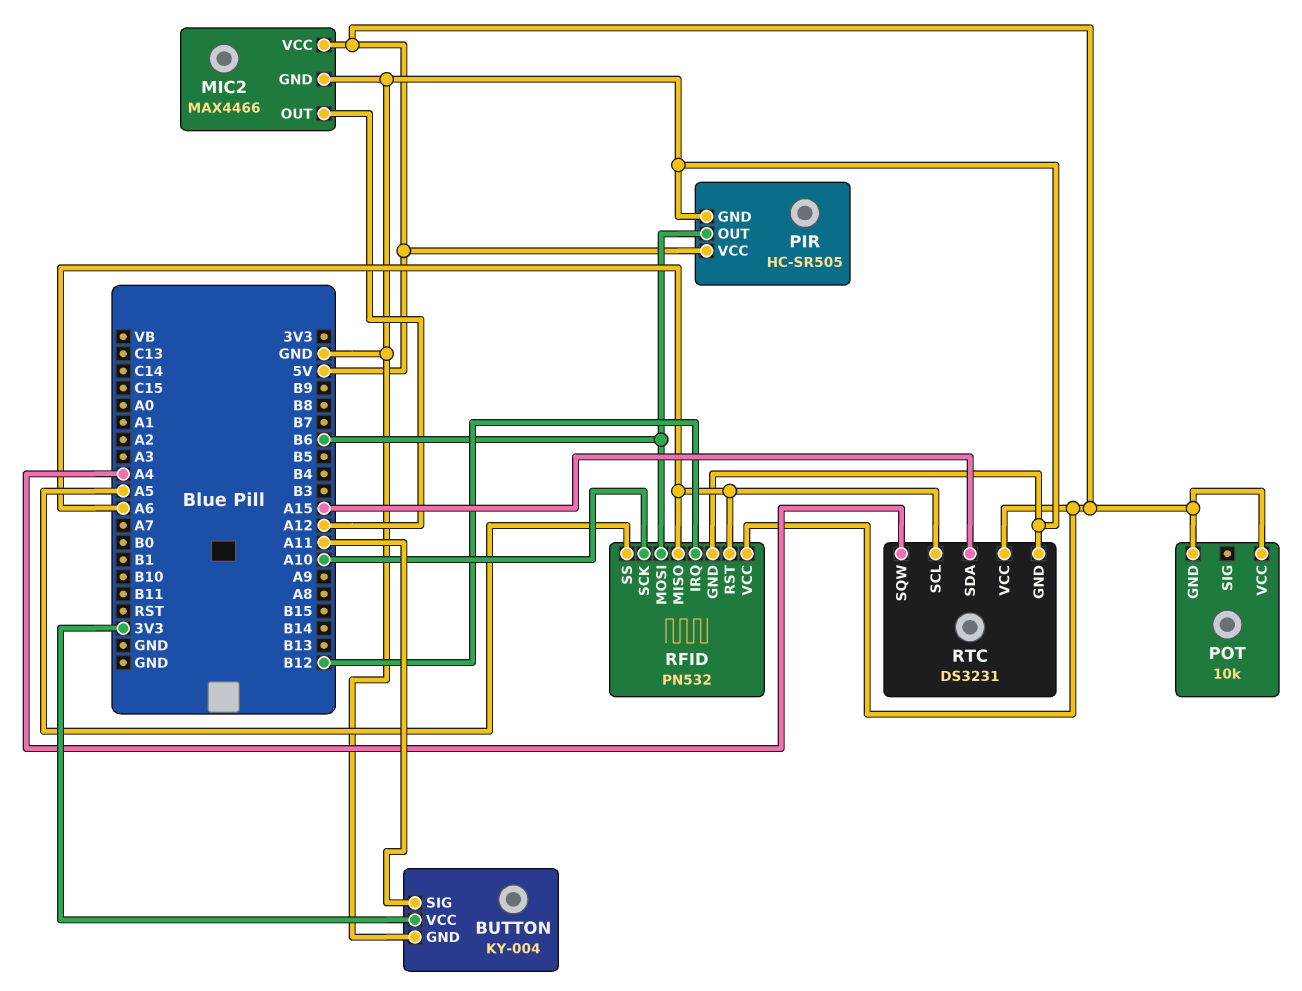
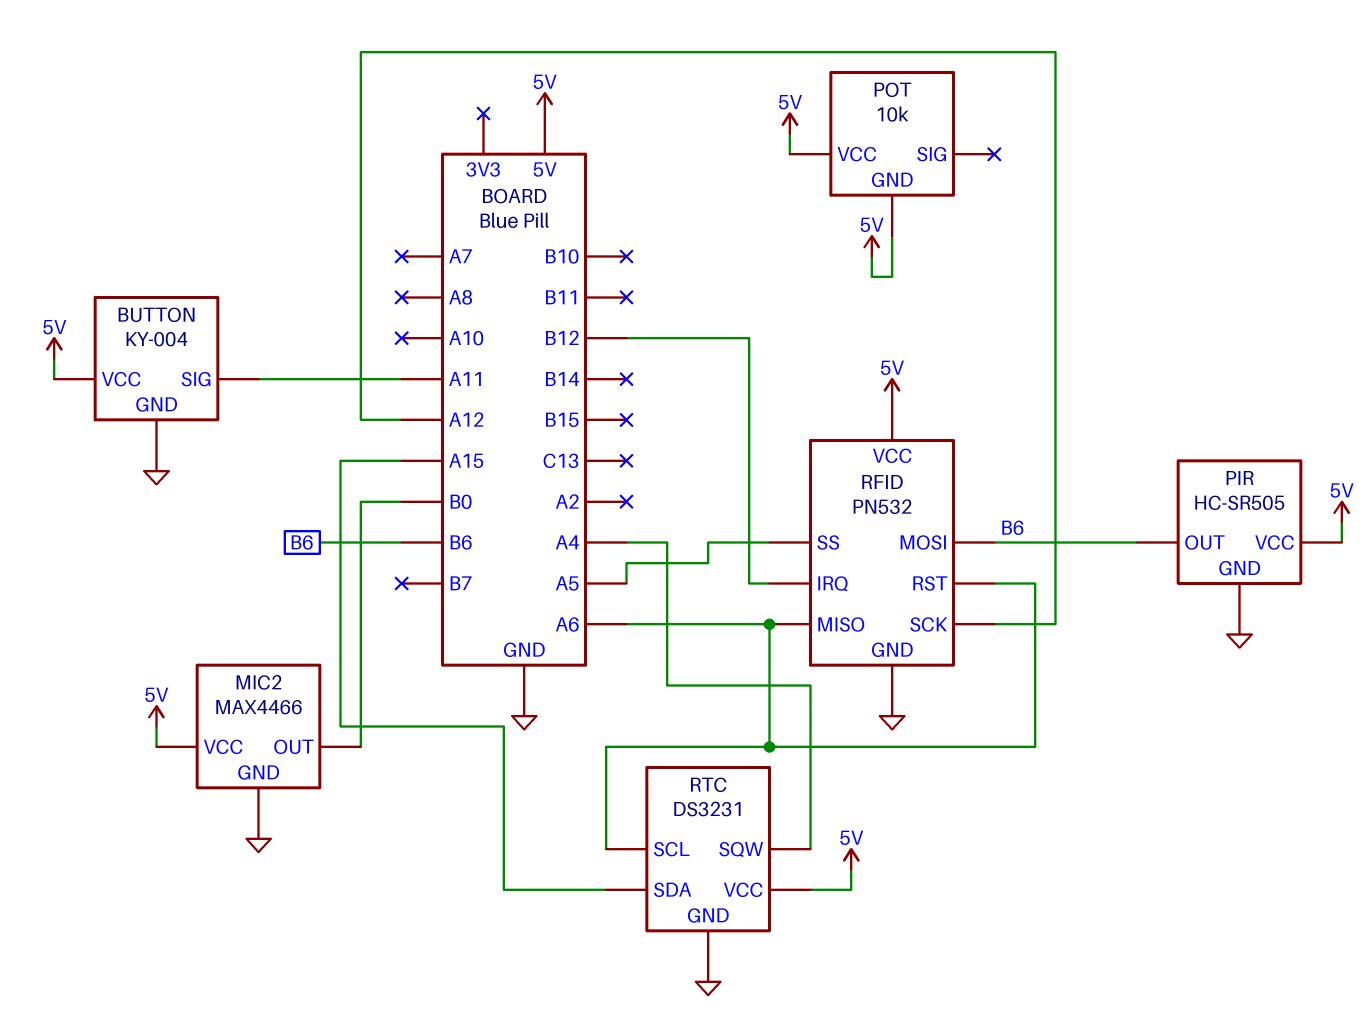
BUTTON pin VCC: 3V3 -> 5V
MIC2 pin OUT: A12 -> B0
RFID pin SCK: A10 -> A12

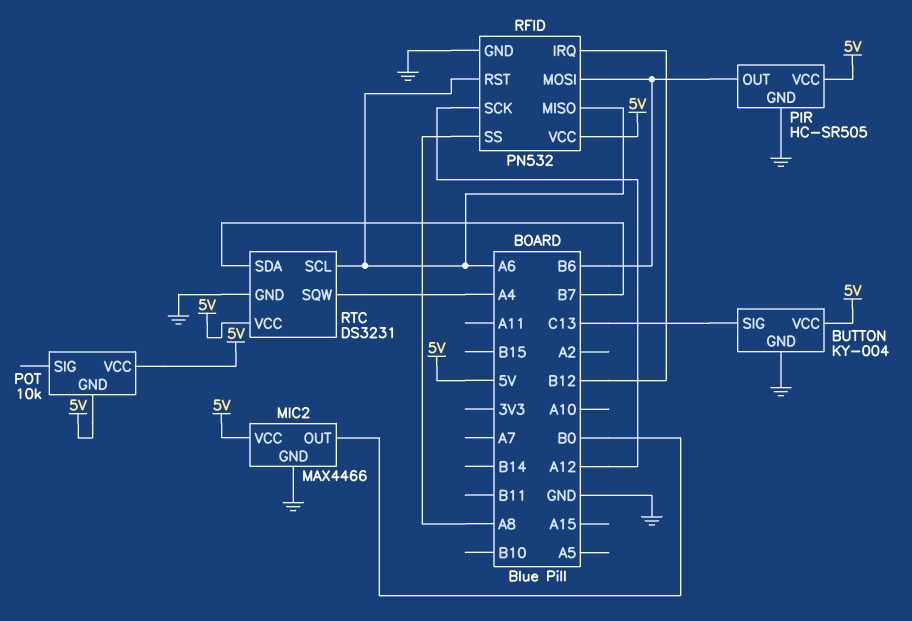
BUTTON pin SIG: A11 -> C13
RFID pin SS: A5 -> A8
RTC pin SDA: A15 -> B7

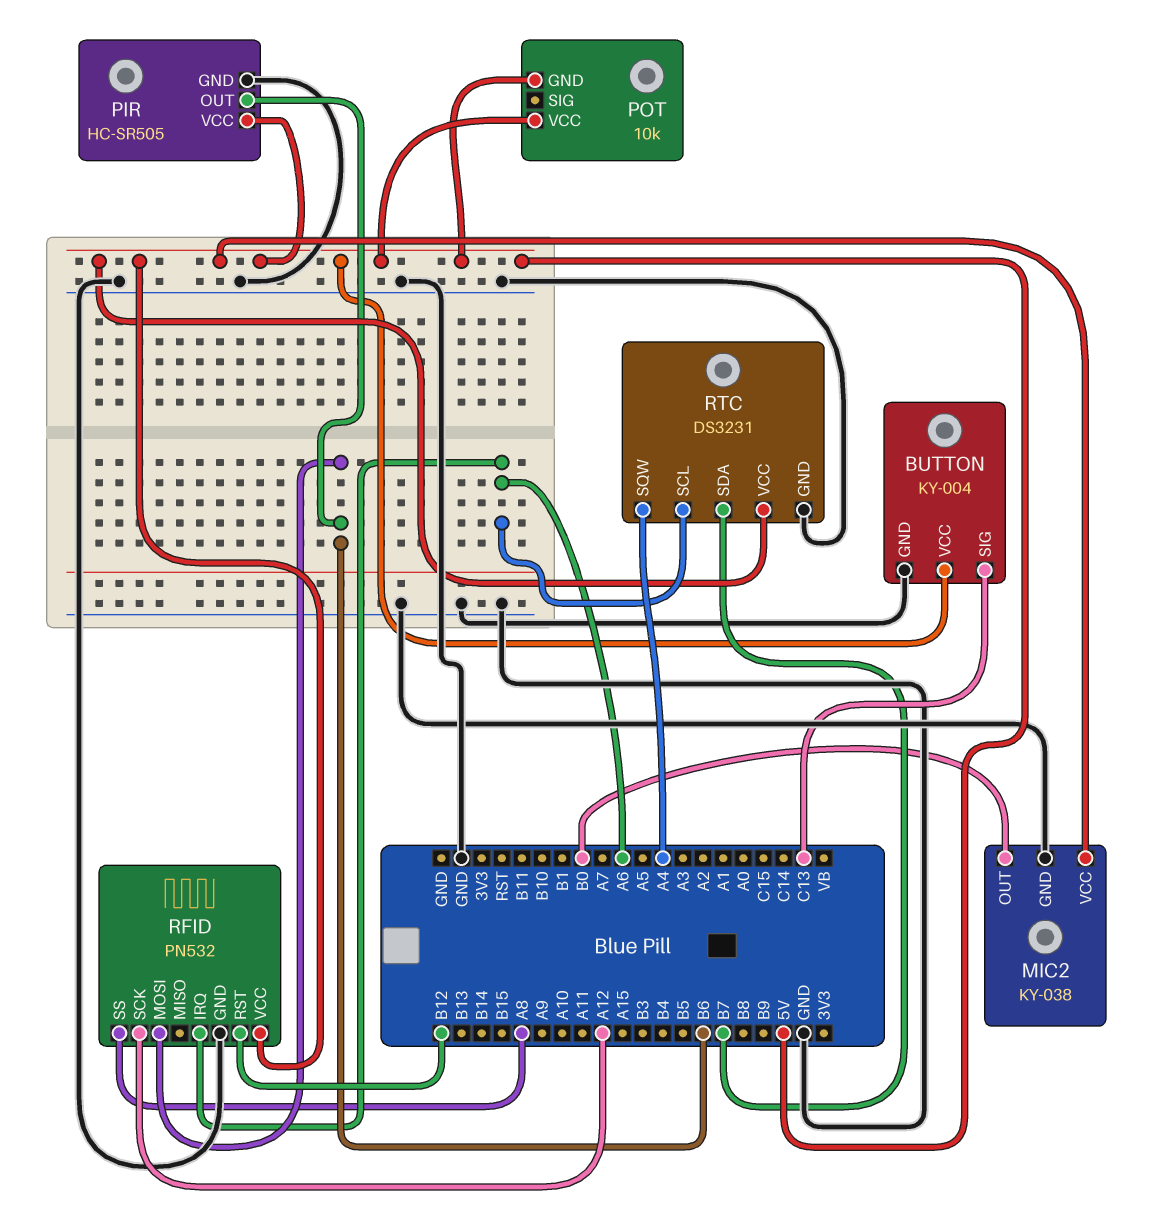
MIC2: MAX4466 -> KY-038
RFID pin IRQ: B12 -> A6
RFID pin MISO: A6 -> none
RFID pin RST: A6 -> B12

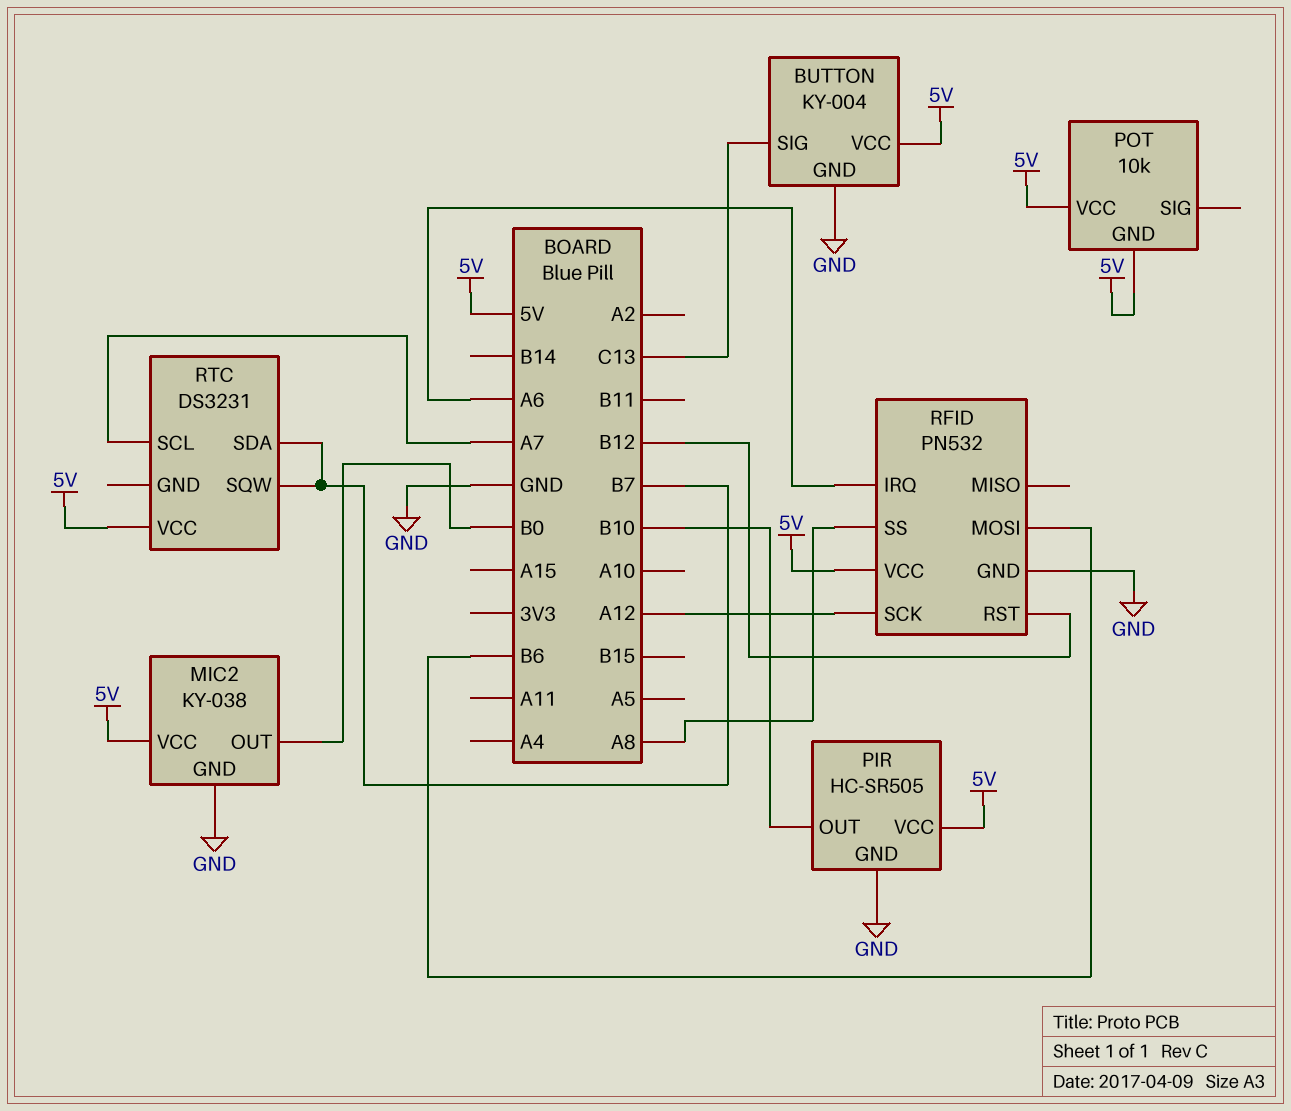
PIR pin OUT: B6 -> B10
RTC pin GND: GND -> none
RTC pin SCL: A6 -> A7
RTC pin SQW: A4 -> B7

